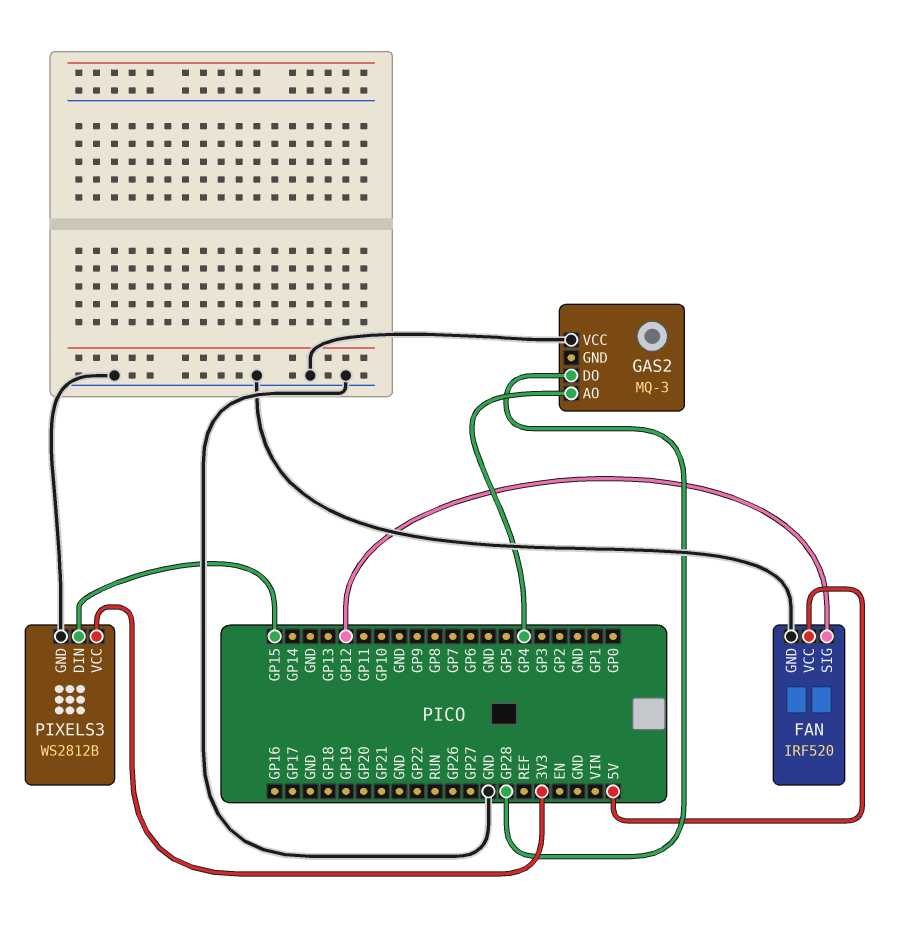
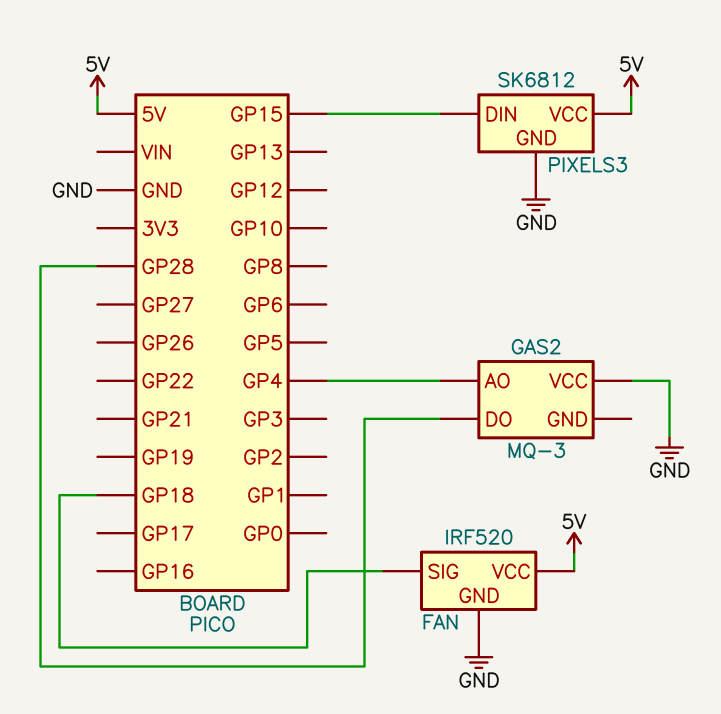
FAN pin SIG: GP12 -> GP18
PIXELS3: WS2812B -> SK6812
PIXELS3 pin VCC: 3V3 -> 5V

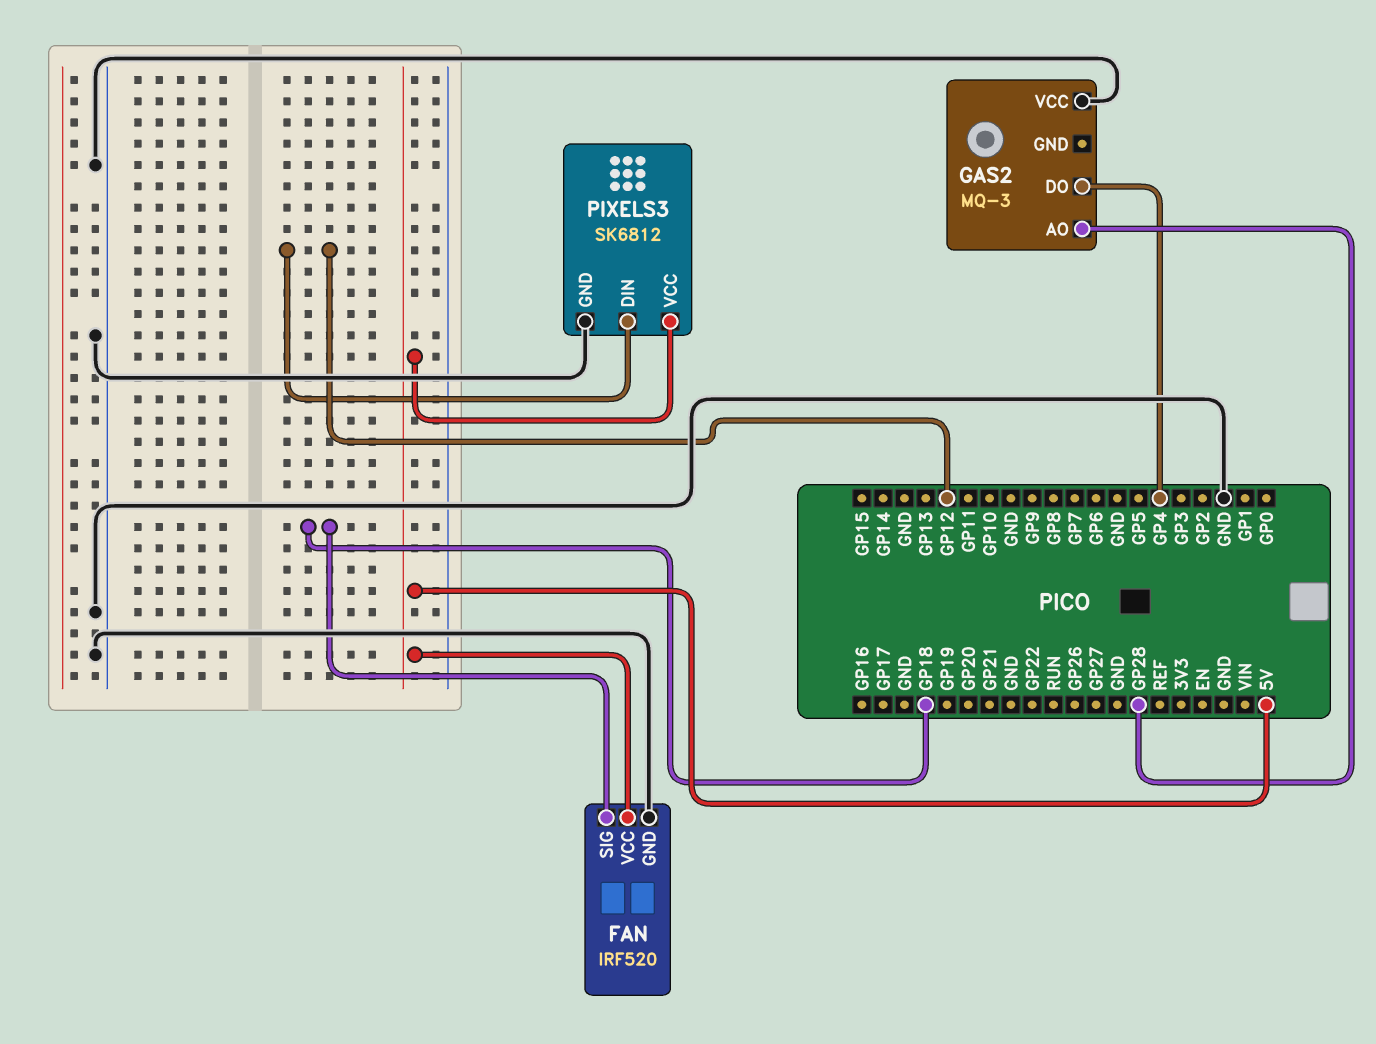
GAS2 pin AO: GP4 -> GP28
GAS2 pin DO: GP28 -> GP4
PIXELS3 pin DIN: GP15 -> GP12

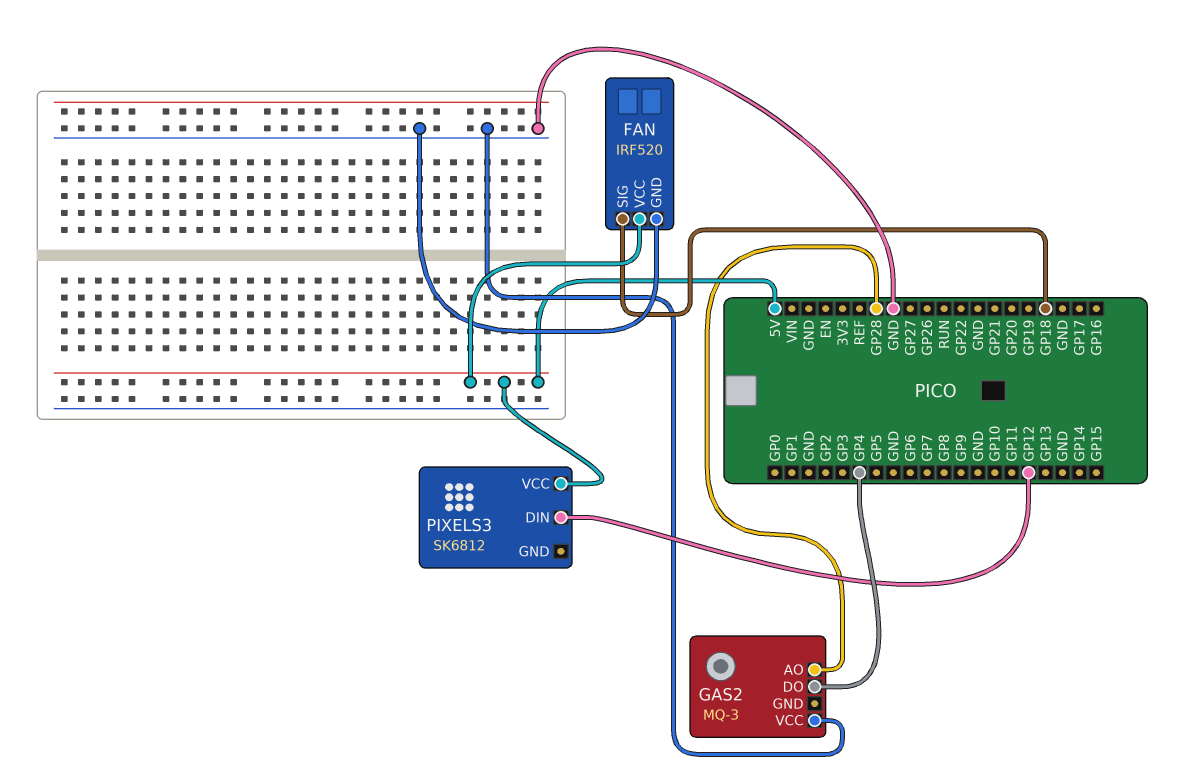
PIXELS3 pin GND: GND -> none

